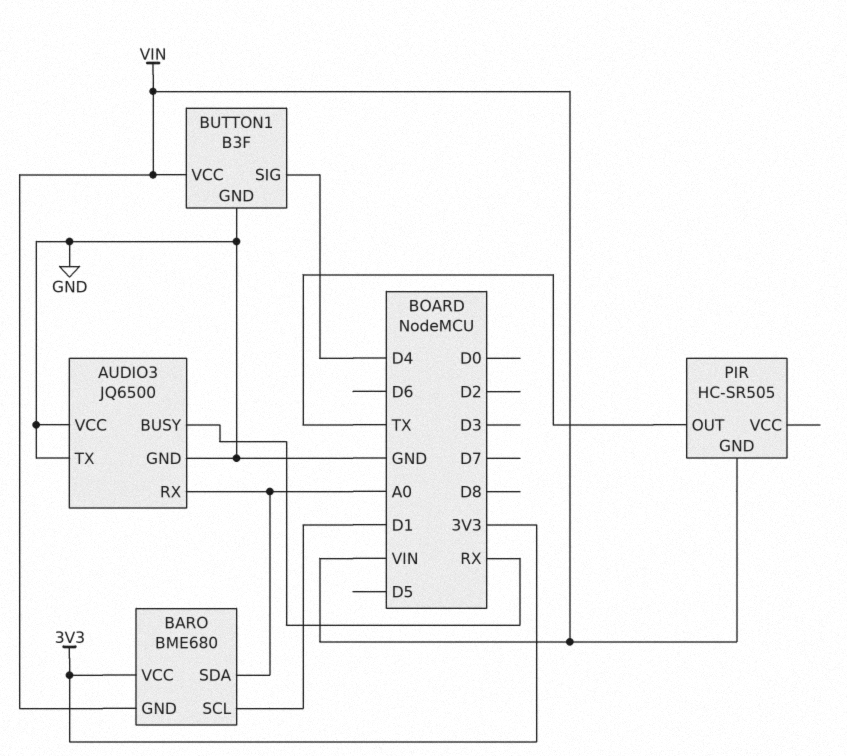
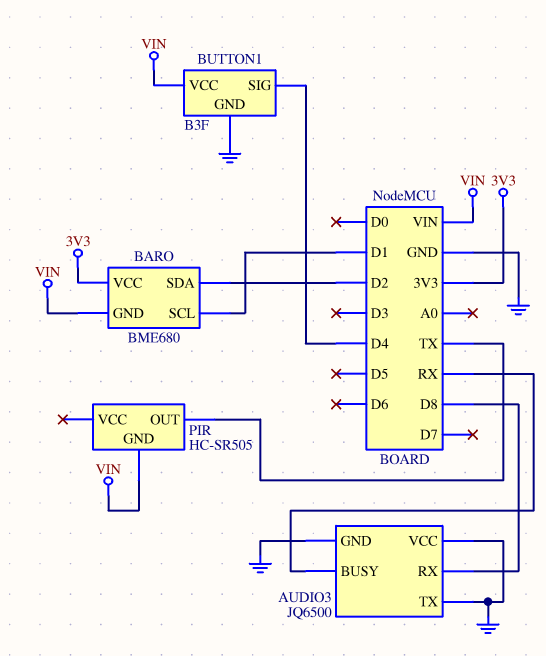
AUDIO3 pin RX: A0 -> D8
BARO pin SDA: A0 -> D2

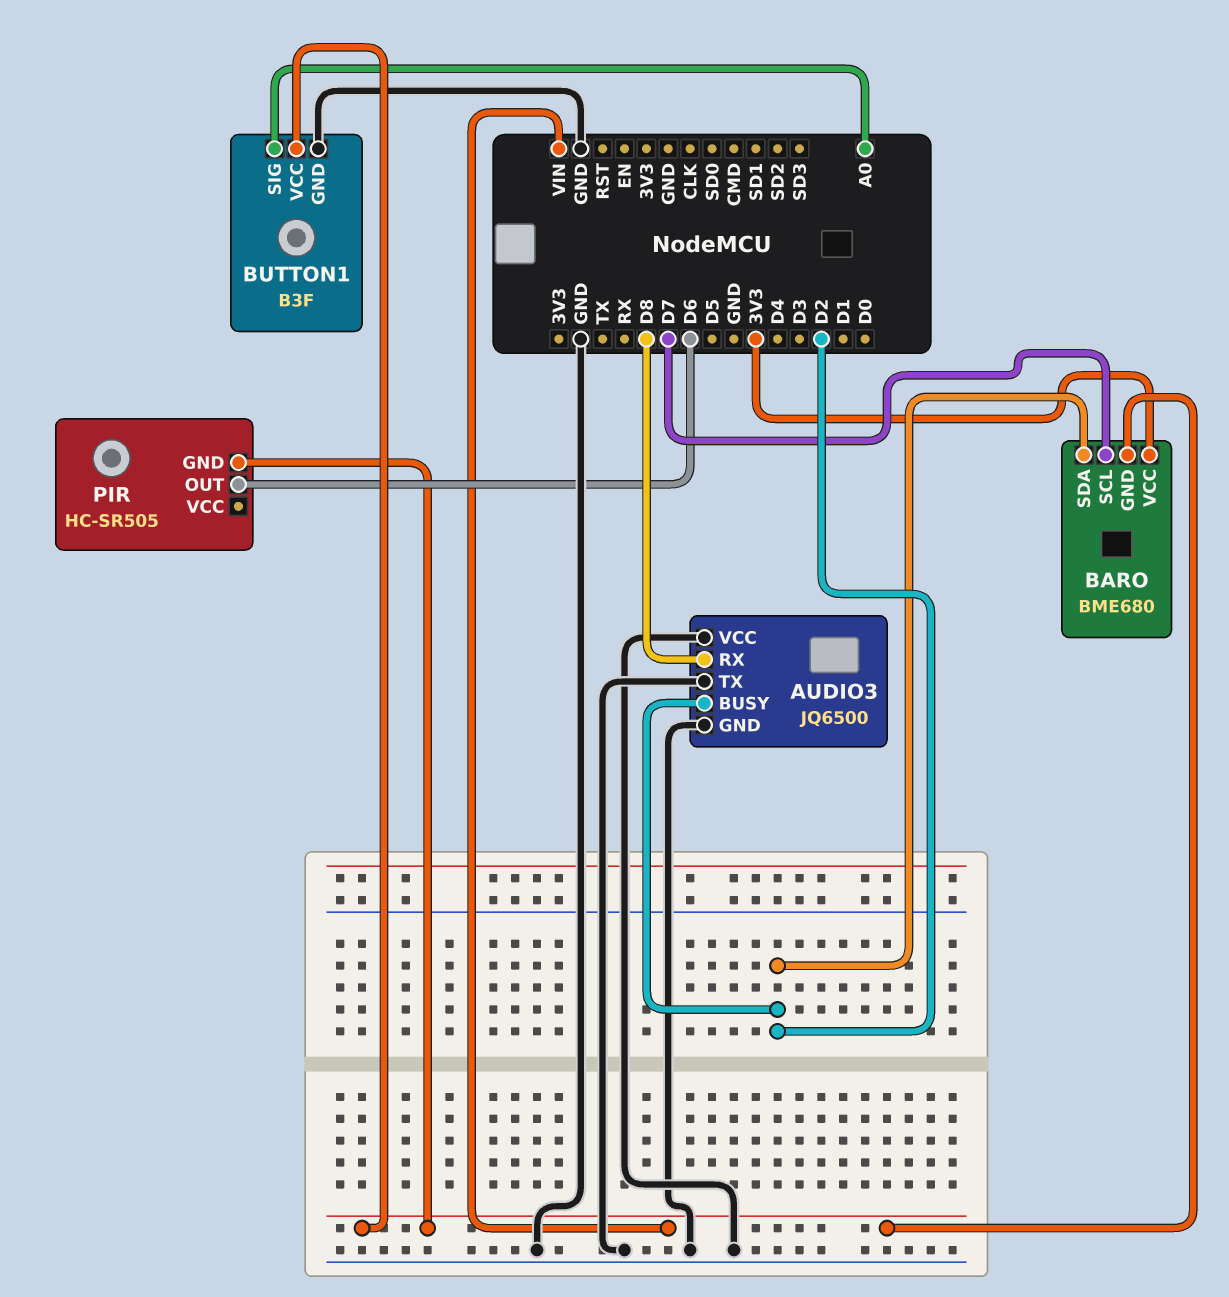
AUDIO3 pin BUSY: RX -> D2
BARO pin SCL: D1 -> D7
BUTTON1 pin SIG: D4 -> A0
PIR pin OUT: TX -> D6

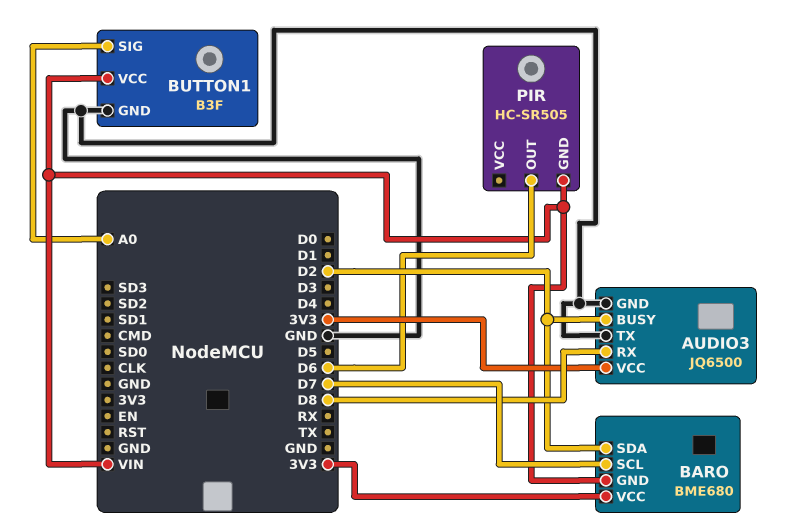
AUDIO3 pin VCC: GND -> 3V3

